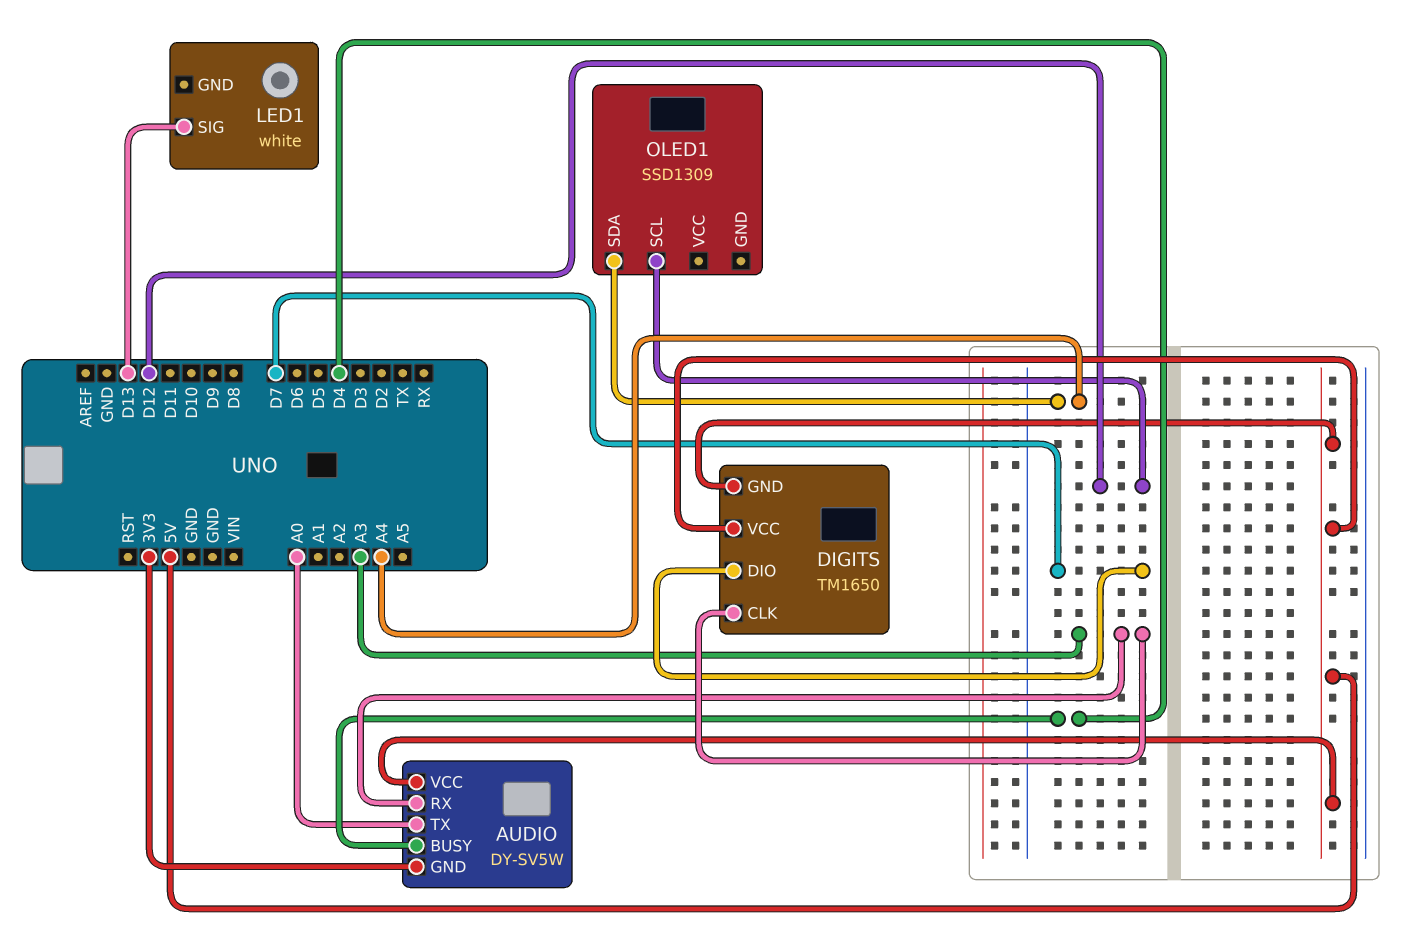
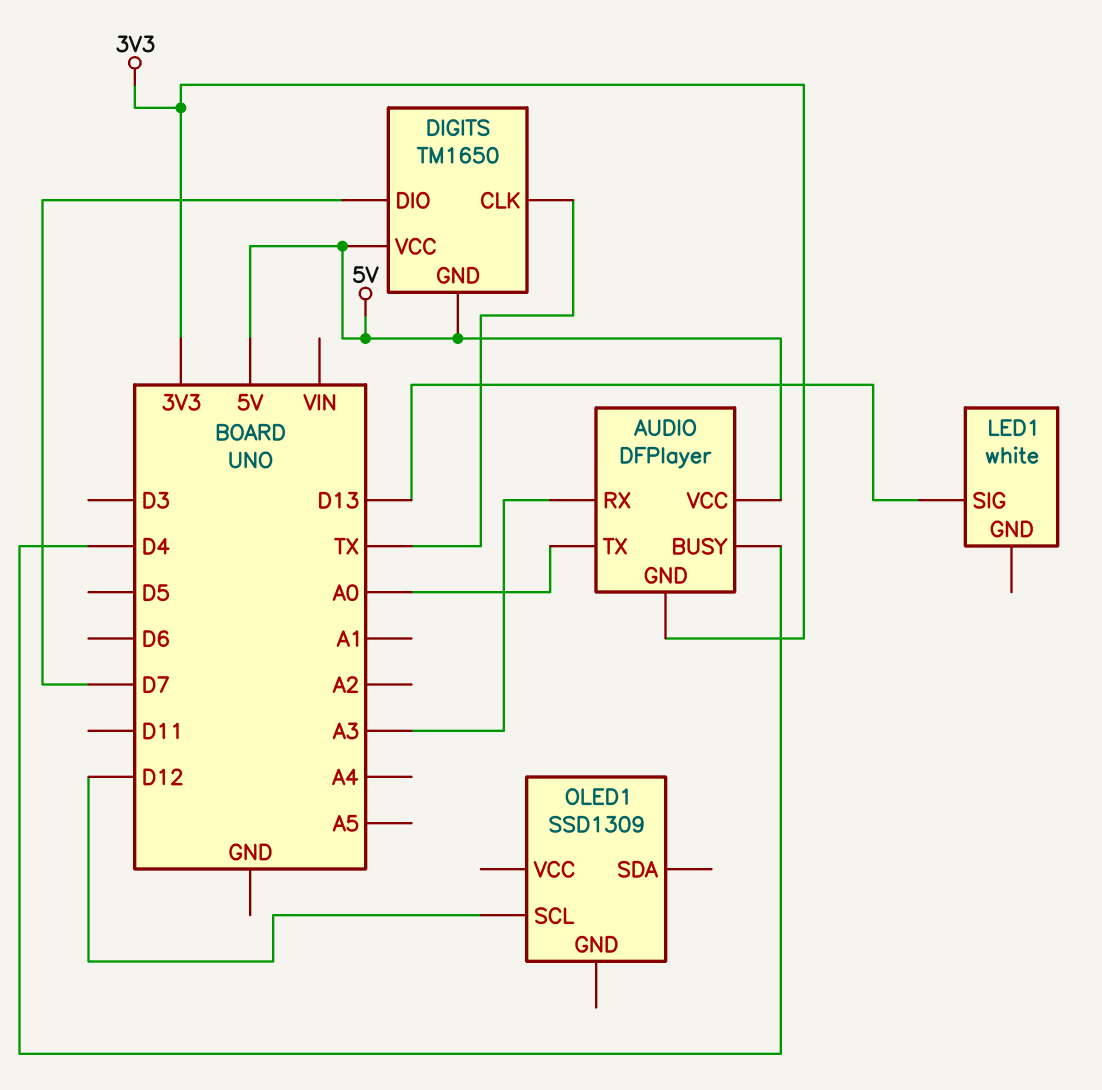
AUDIO: DY-SV5W -> DFPlayer
DIGITS pin CLK: A3 -> TX
OLED1 pin SDA: A4 -> none

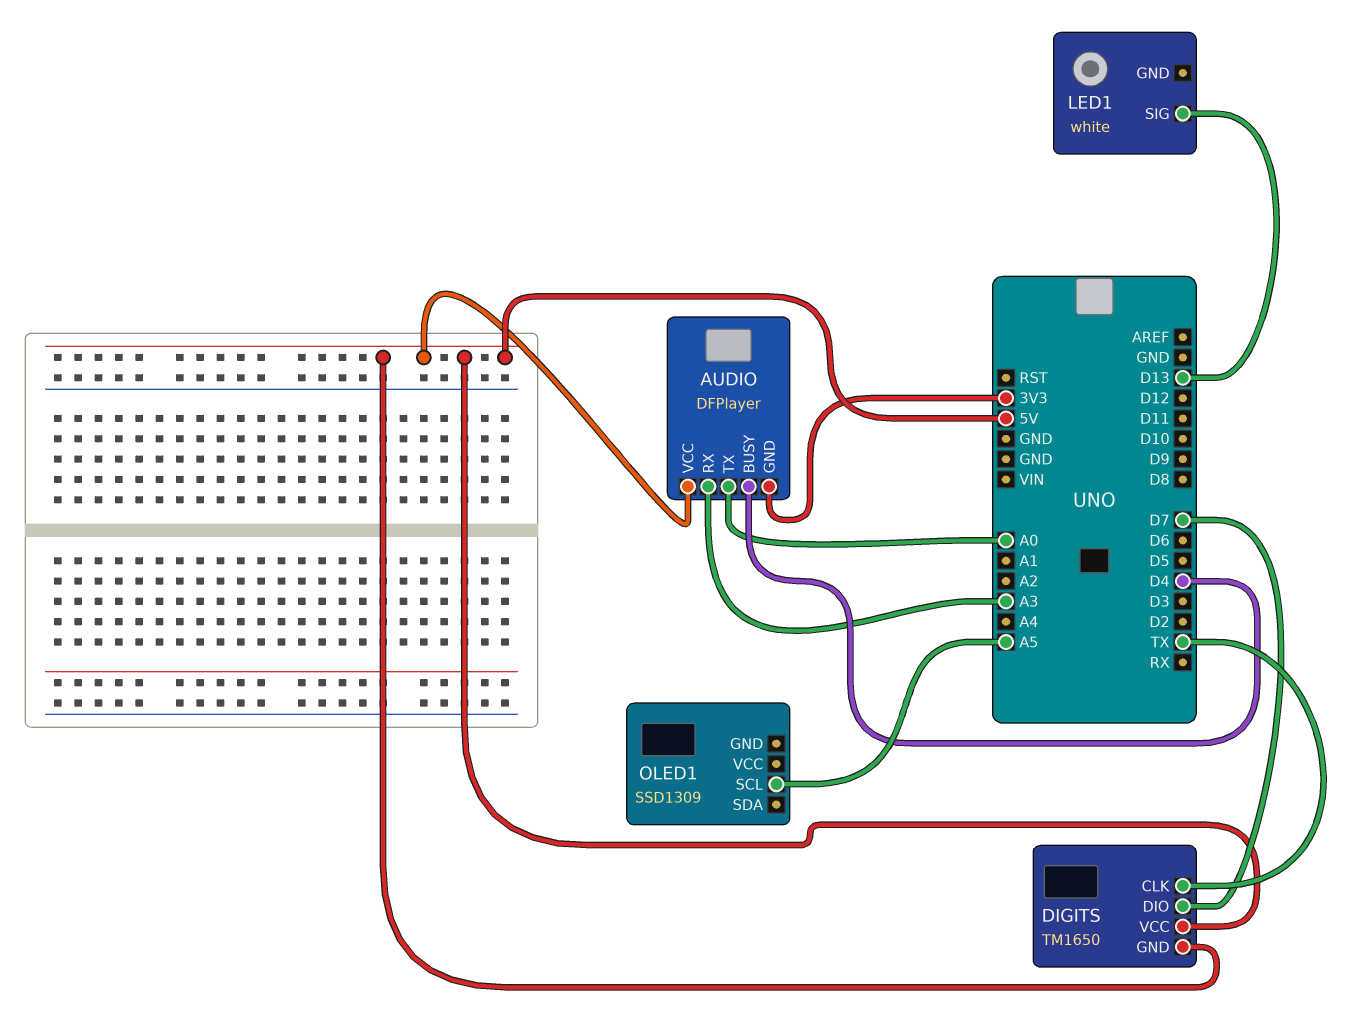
OLED1 pin SCL: D12 -> A5

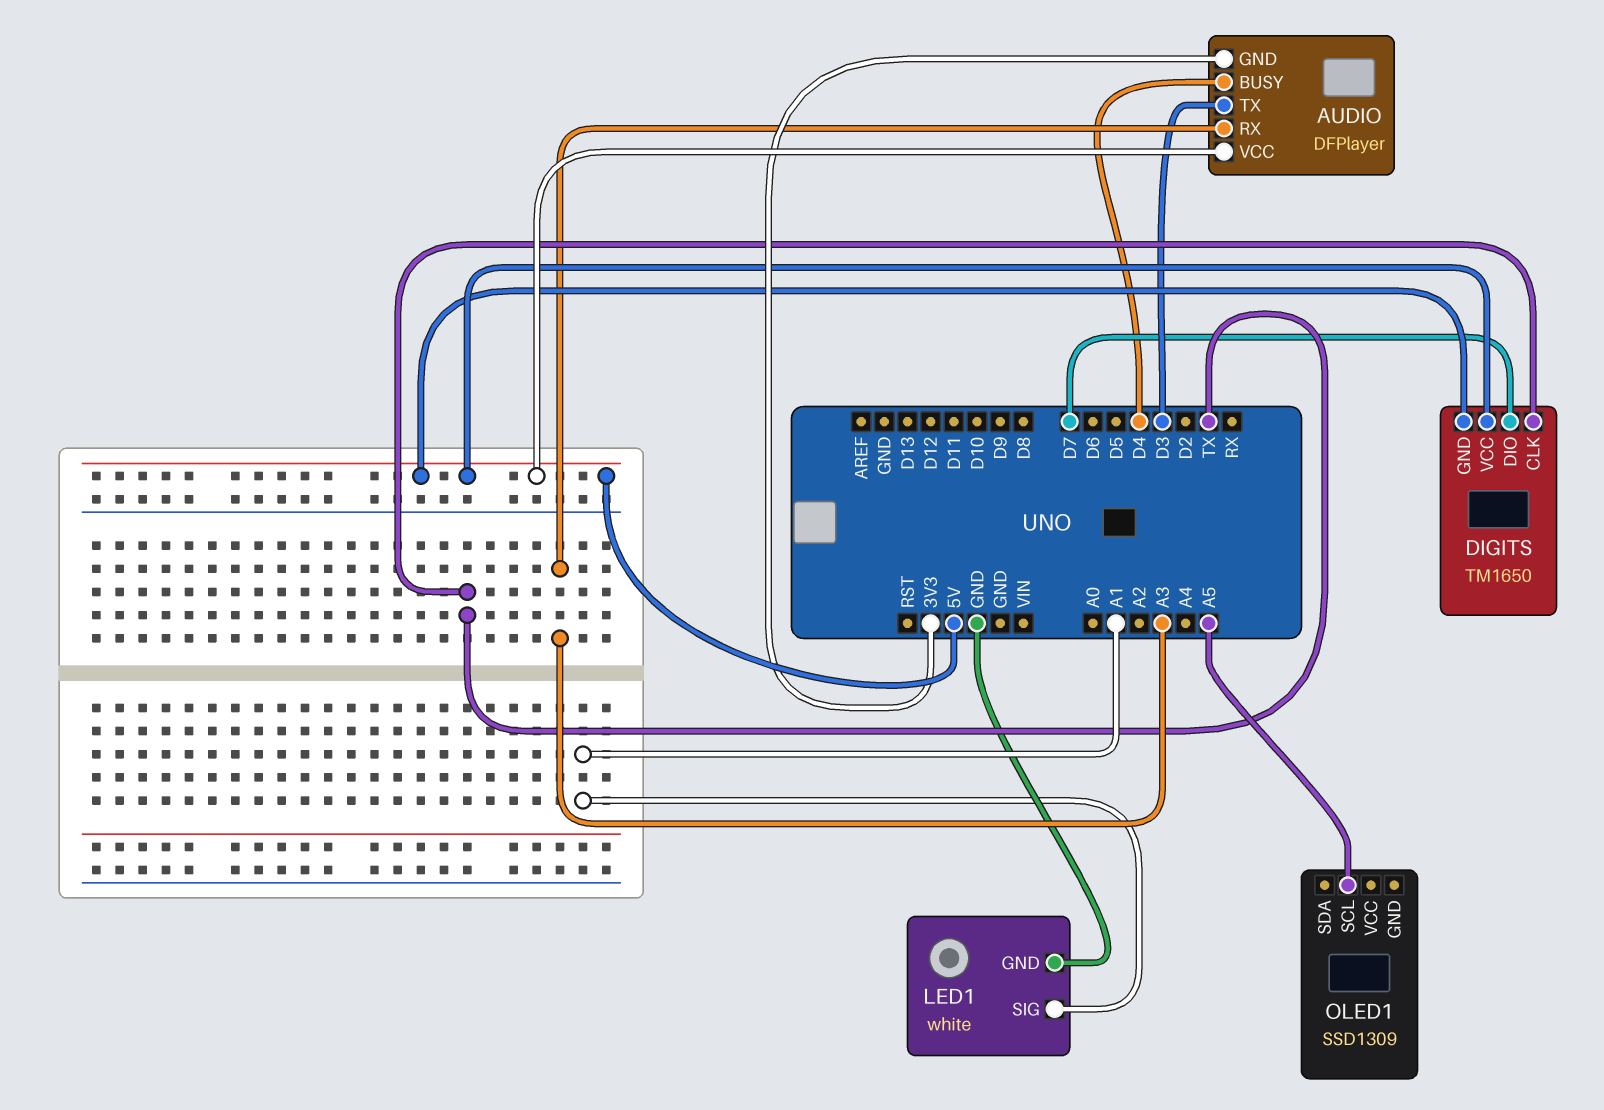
AUDIO pin TX: A0 -> D3
LED1 pin GND: none -> GND
LED1 pin SIG: D13 -> A1

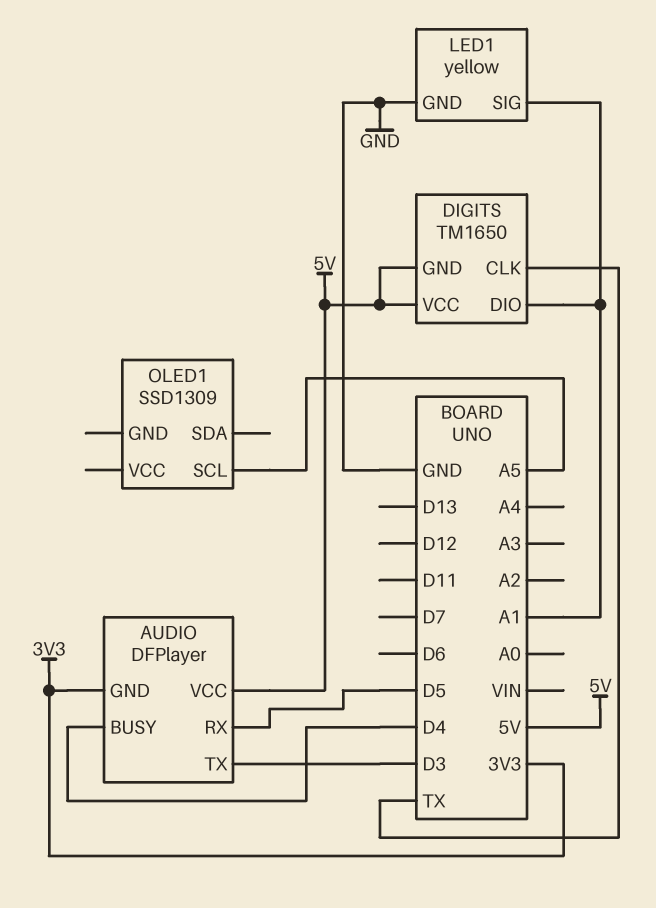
AUDIO pin RX: A3 -> D5
DIGITS pin DIO: D7 -> A1
LED1: white -> yellow

